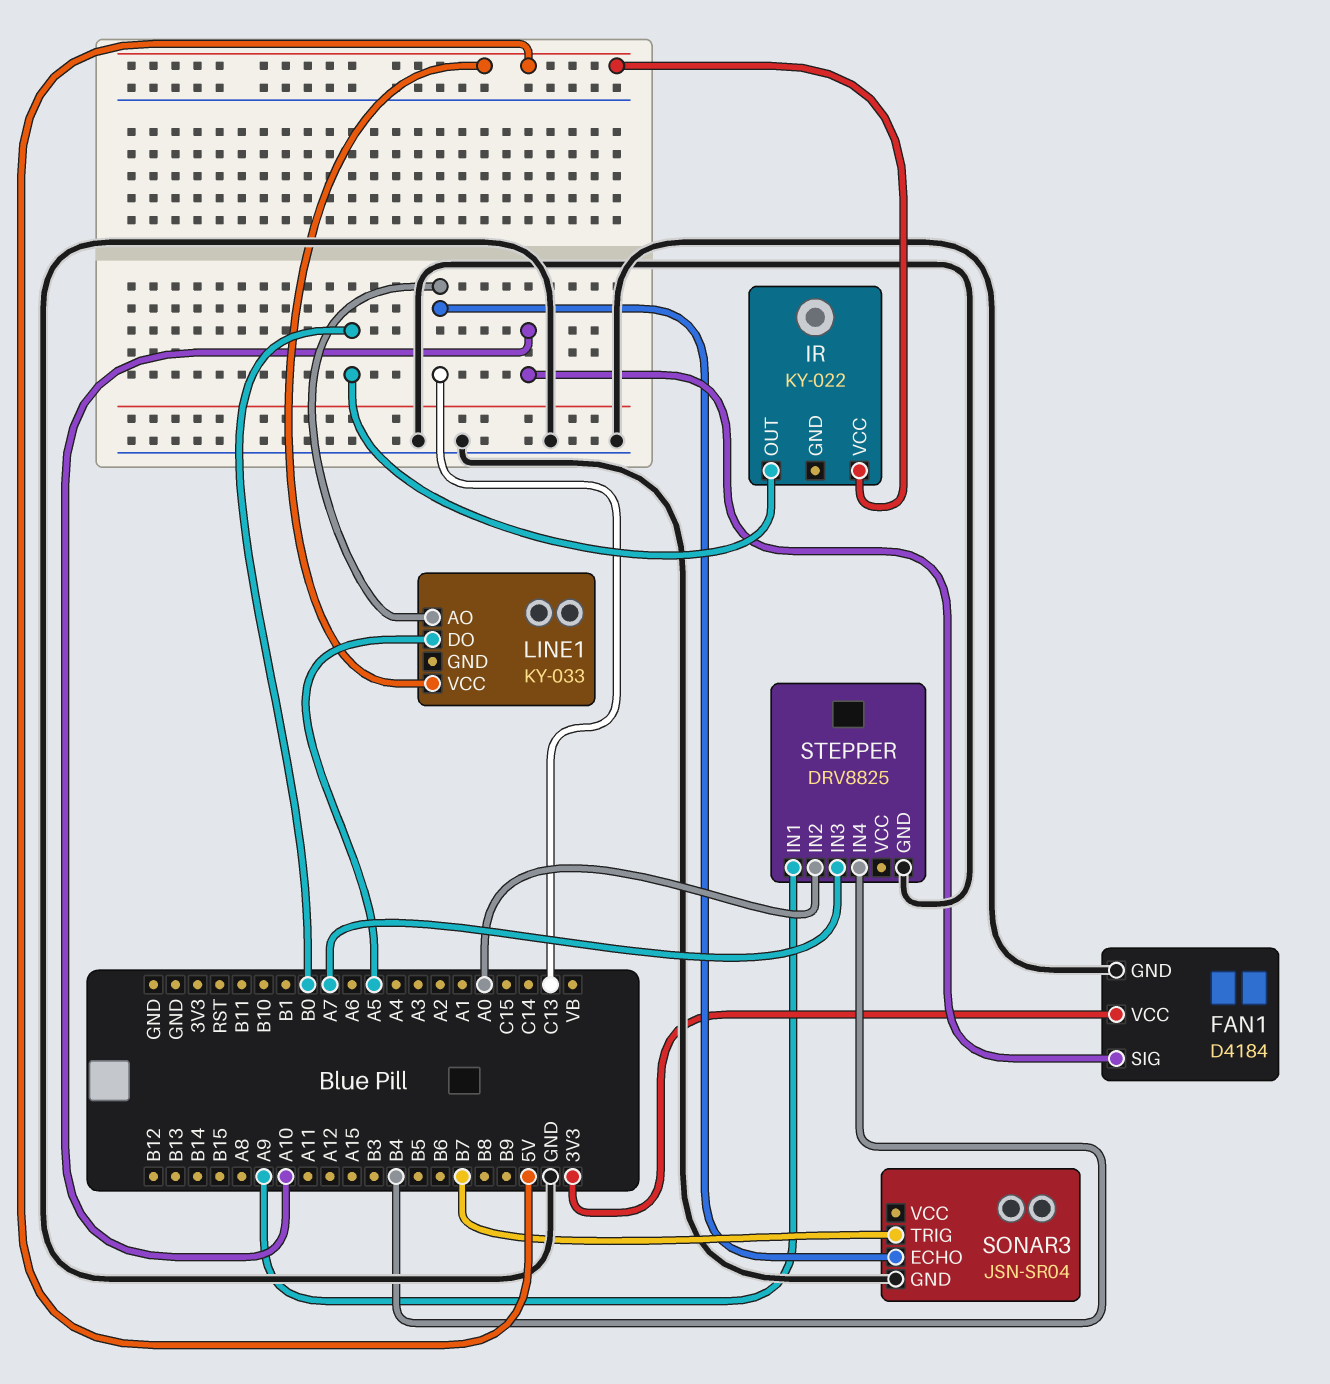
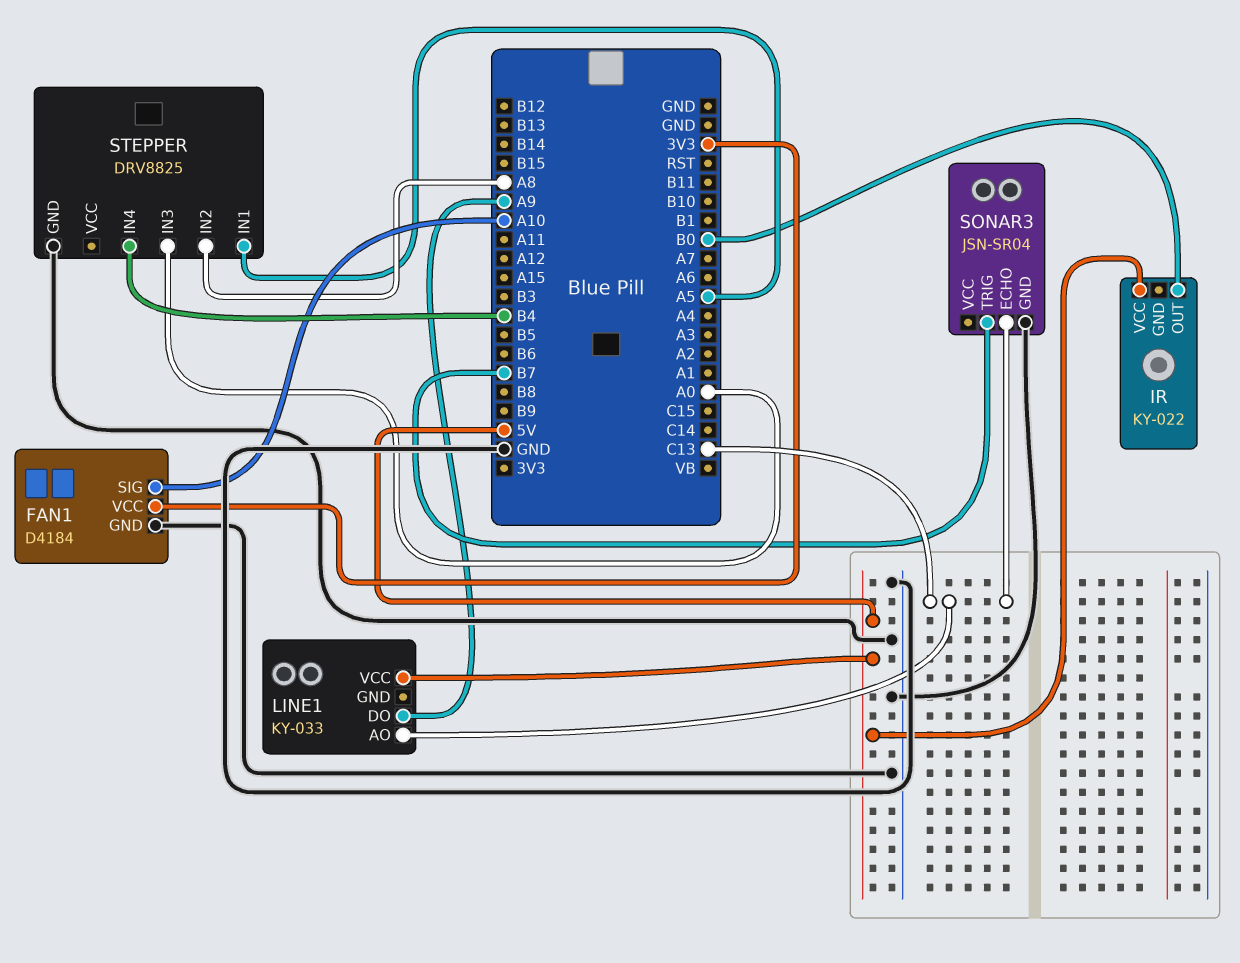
LINE1 pin DO: A5 -> A9
STEPPER pin IN1: A9 -> A5
STEPPER pin IN2: A0 -> A8
STEPPER pin IN3: A7 -> A0

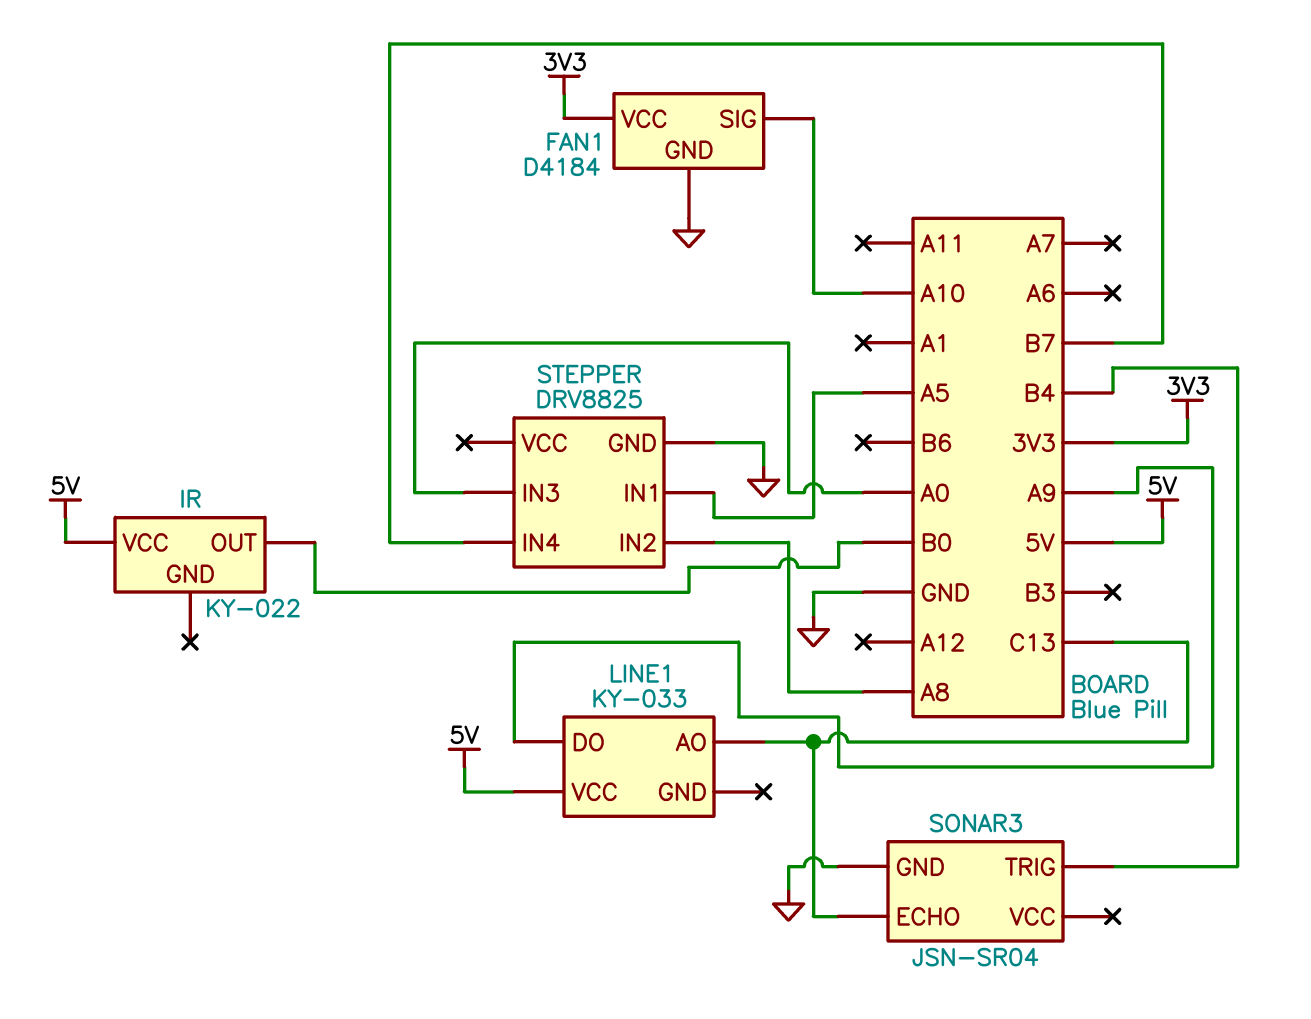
SONAR3 pin TRIG: B7 -> B4
STEPPER pin IN4: B4 -> B7

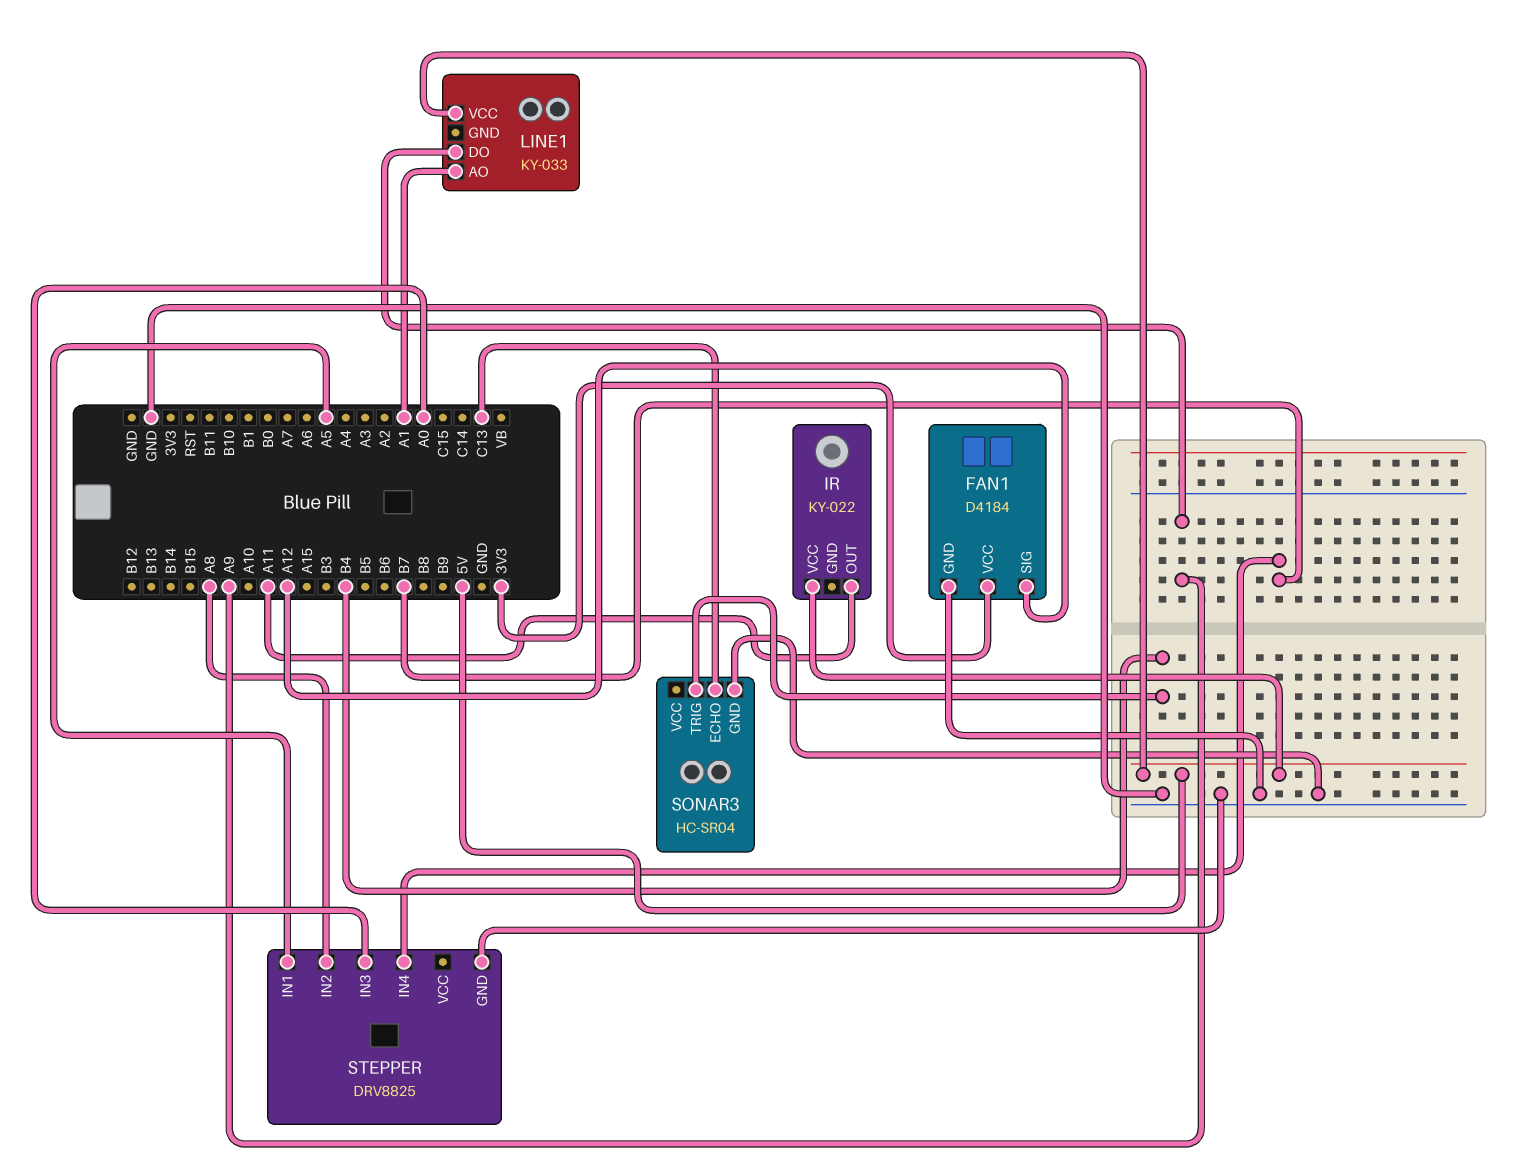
FAN1 pin SIG: A10 -> A12
IR pin OUT: B0 -> A11
LINE1 pin AO: C13 -> A1
SONAR3: JSN-SR04 -> HC-SR04

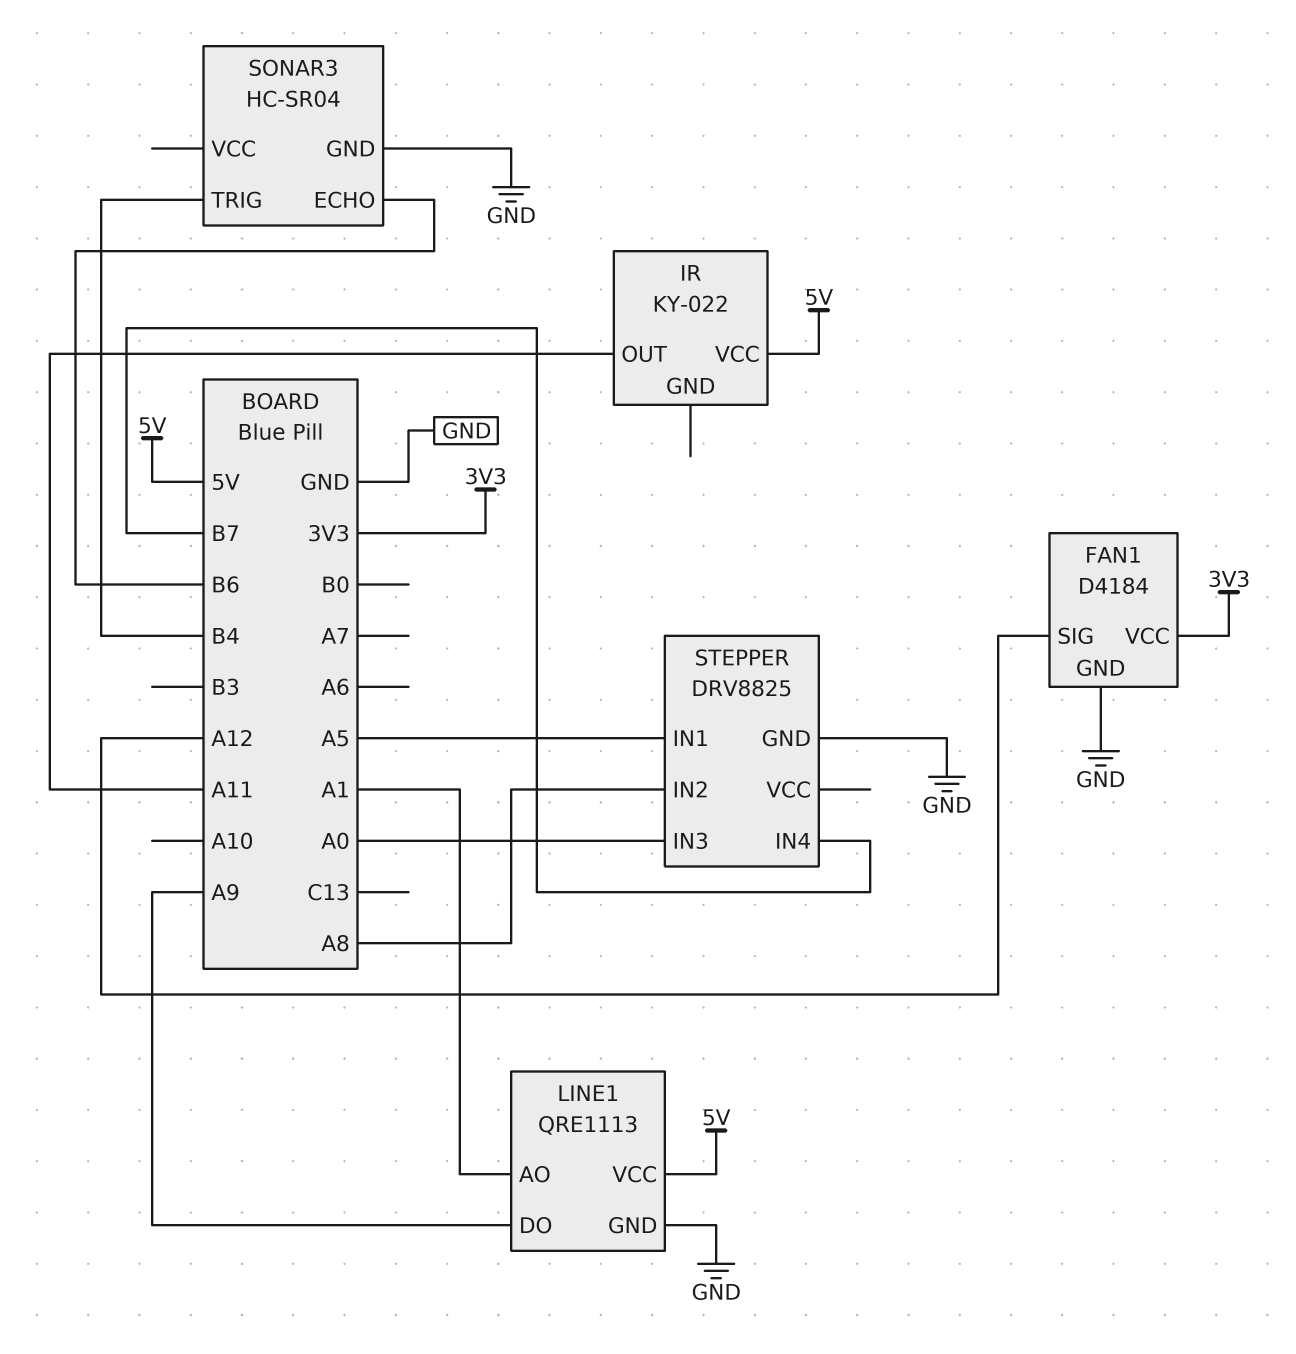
LINE1: KY-033 -> QRE1113
LINE1 pin GND: none -> GND
SONAR3 pin ECHO: C13 -> B6

